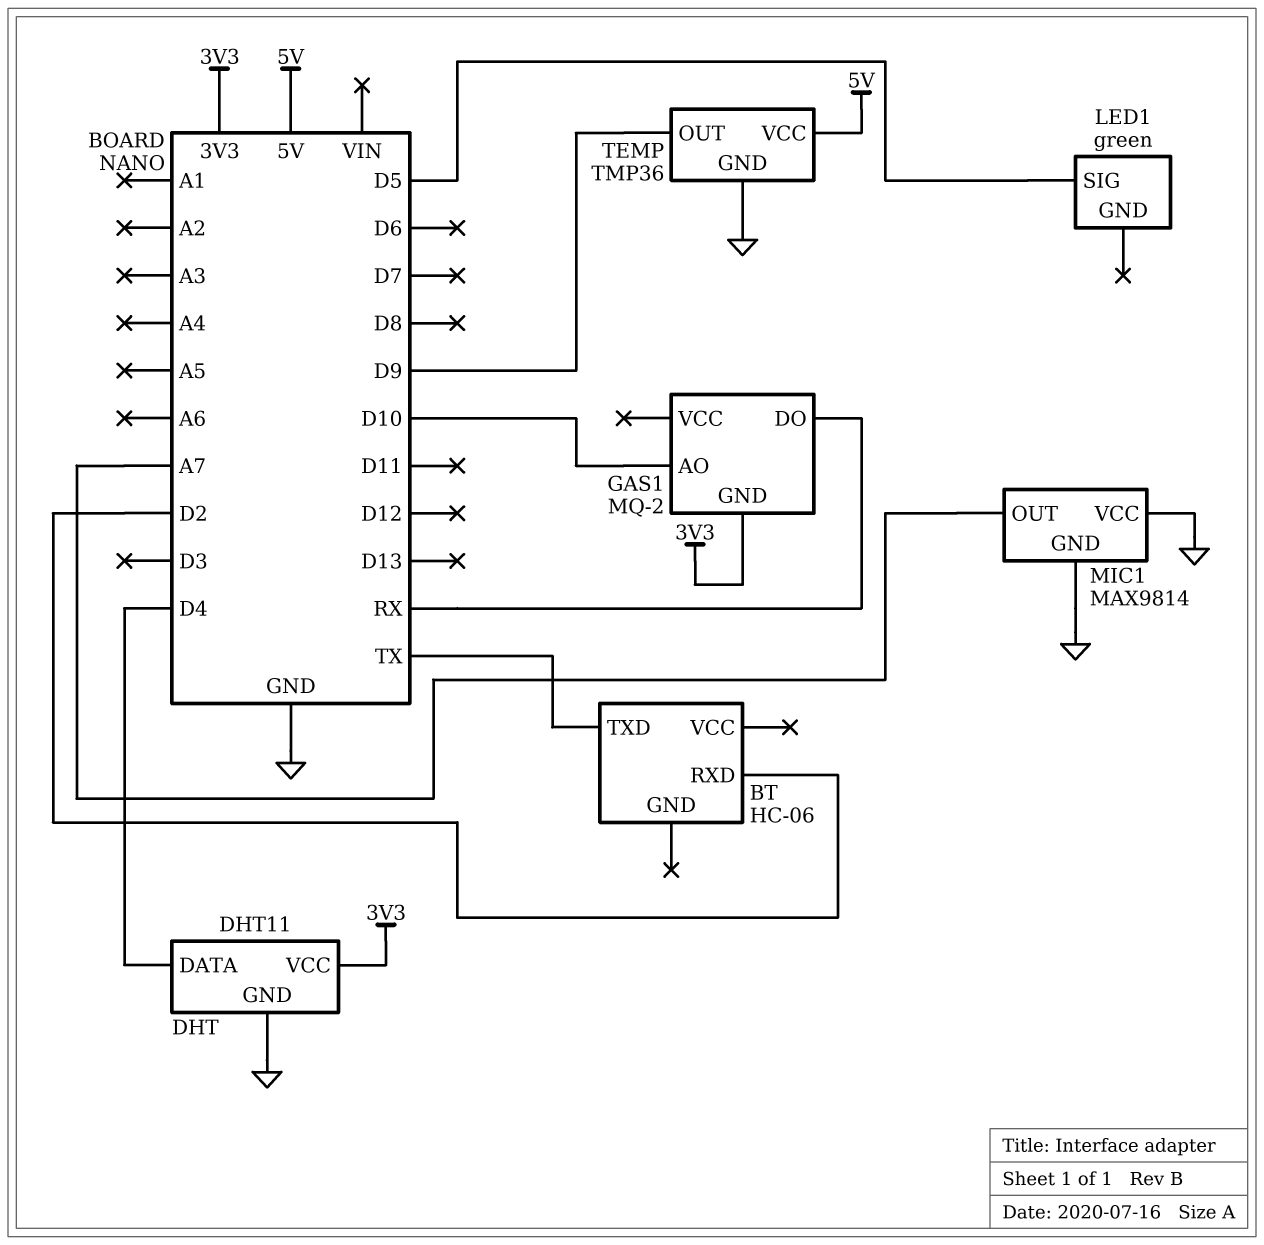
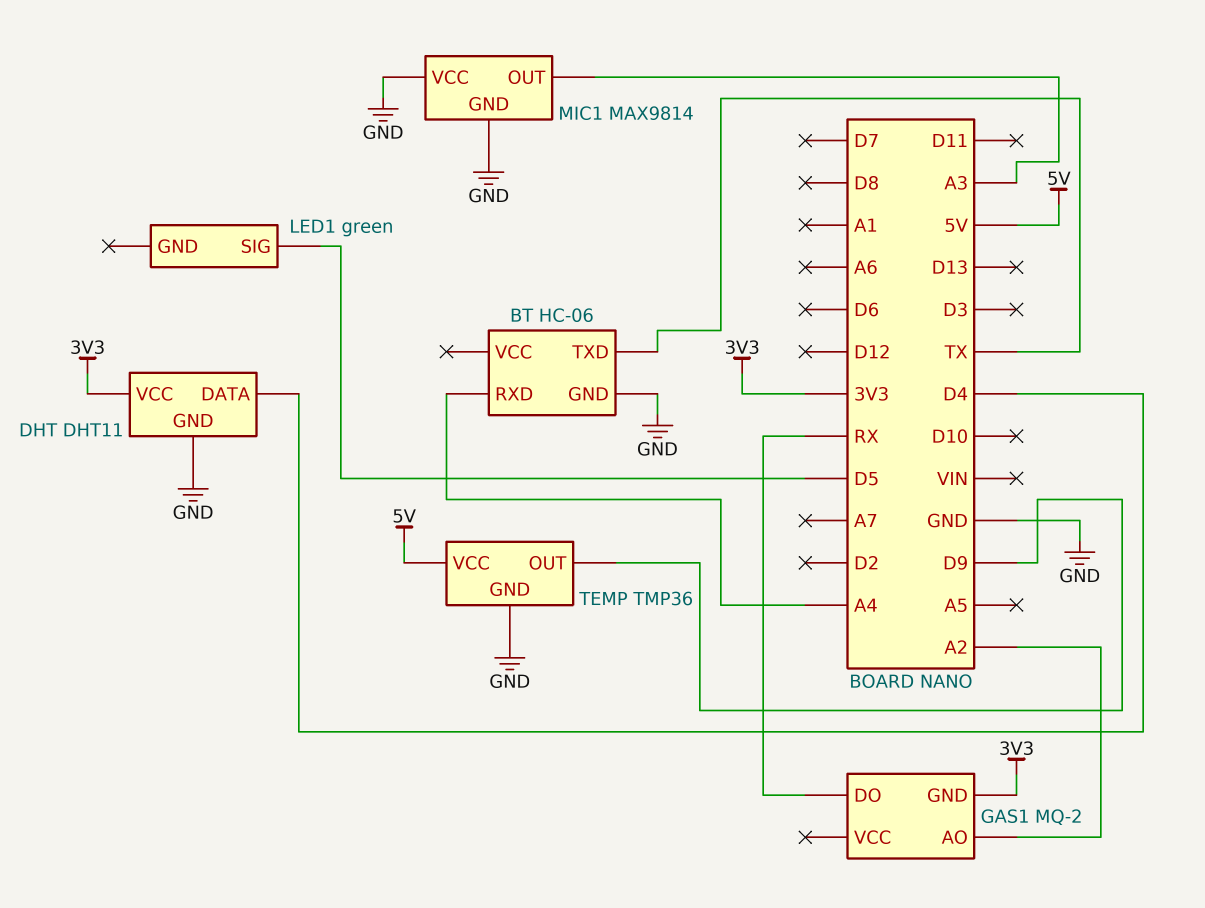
BT pin GND: none -> GND
BT pin RXD: D2 -> A4
GAS1 pin AO: D10 -> A2
MIC1 pin OUT: A7 -> A3

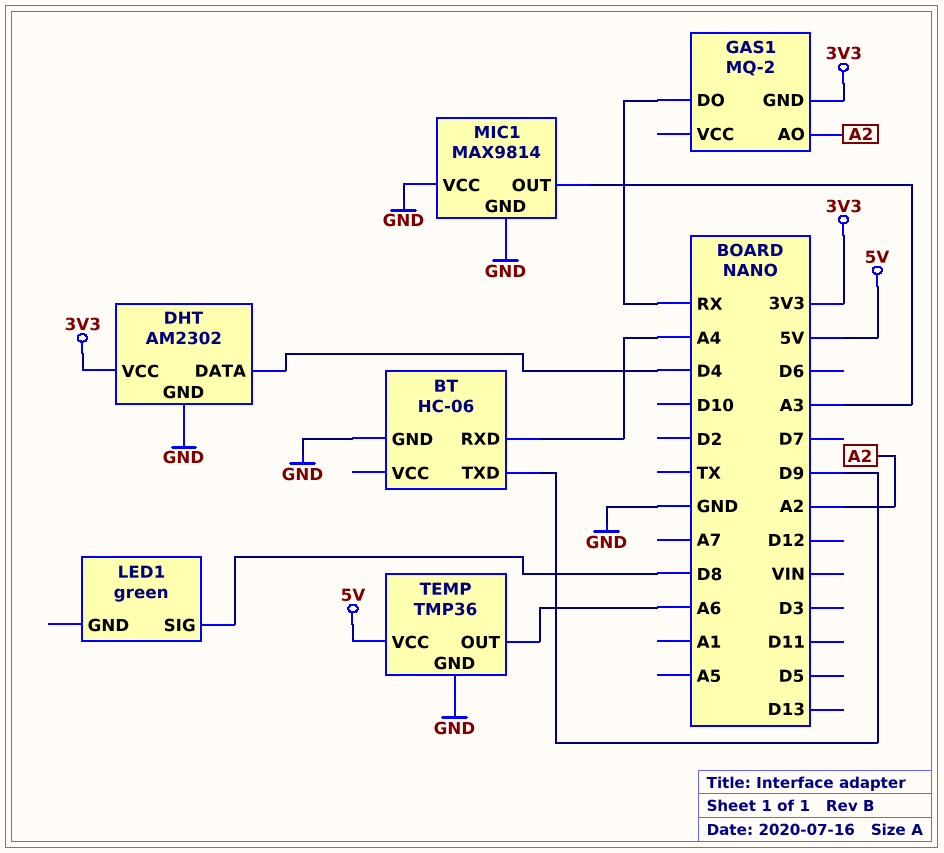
BT pin TXD: TX -> D9
DHT: DHT11 -> AM2302
LED1 pin SIG: D5 -> D8
TEMP pin OUT: D9 -> A6

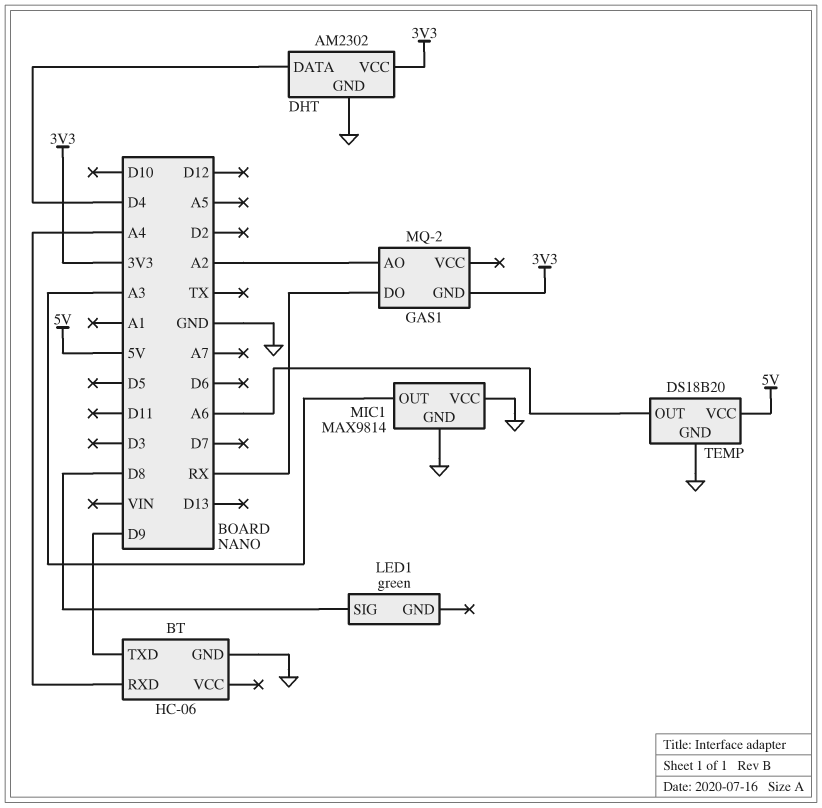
TEMP: TMP36 -> DS18B20

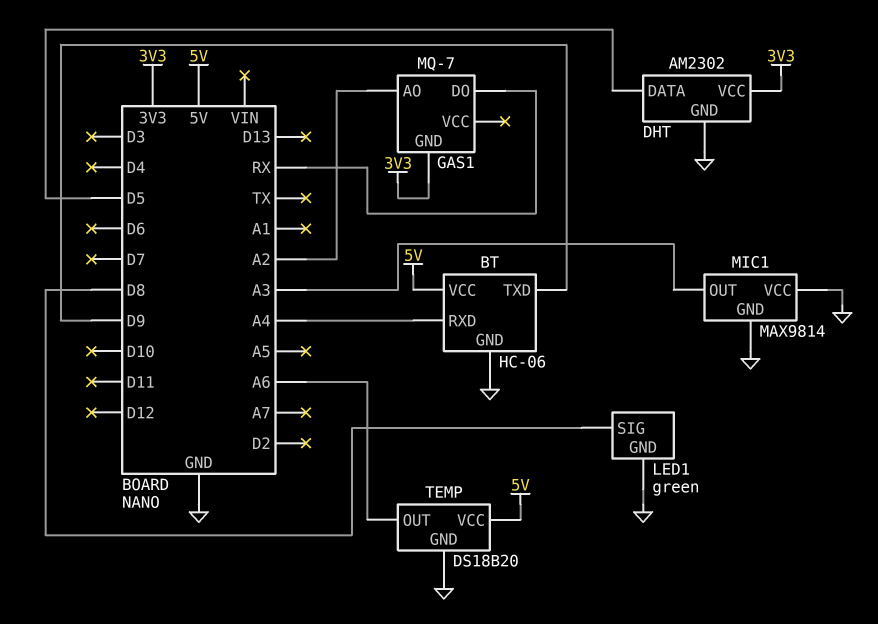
BT pin VCC: none -> 5V
DHT pin DATA: D4 -> D5
GAS1: MQ-2 -> MQ-7
LED1 pin GND: none -> GND

